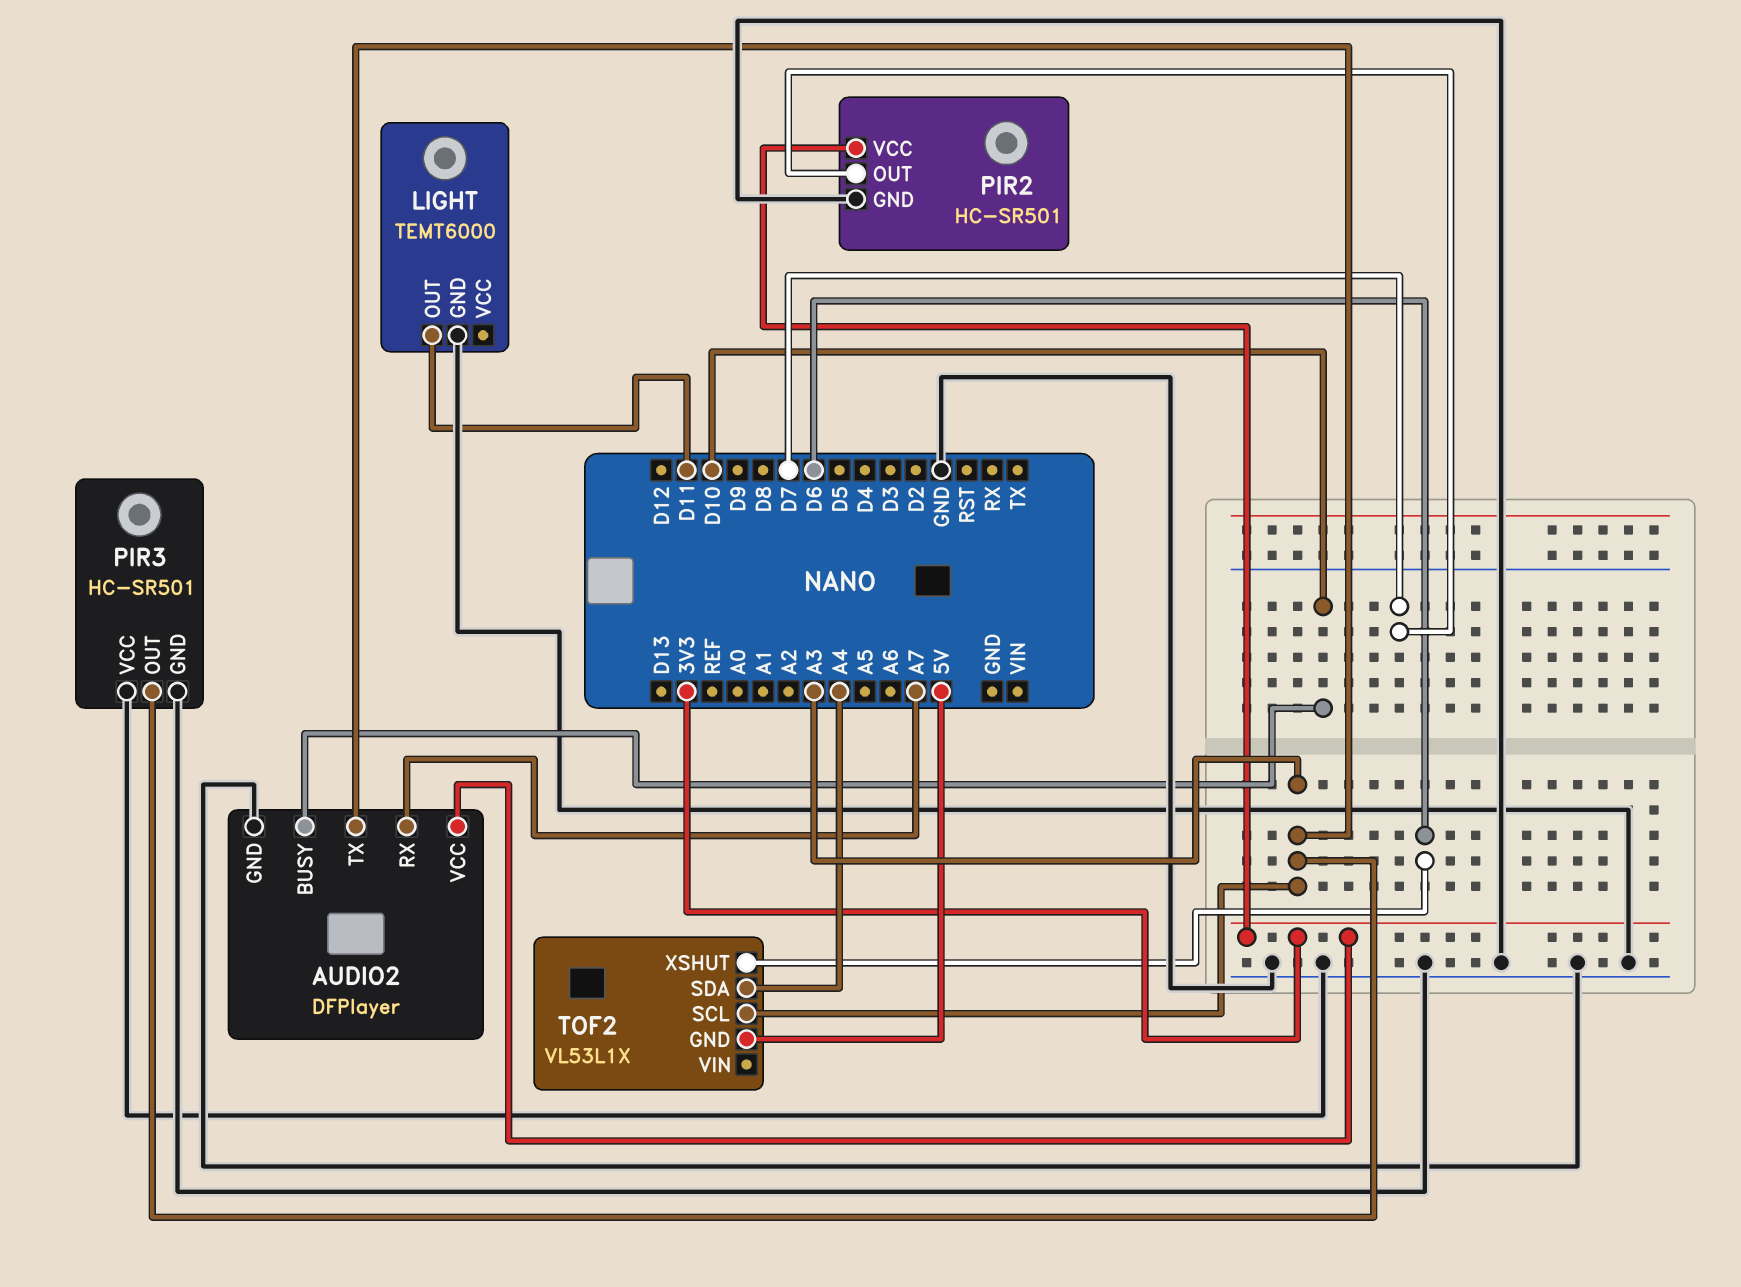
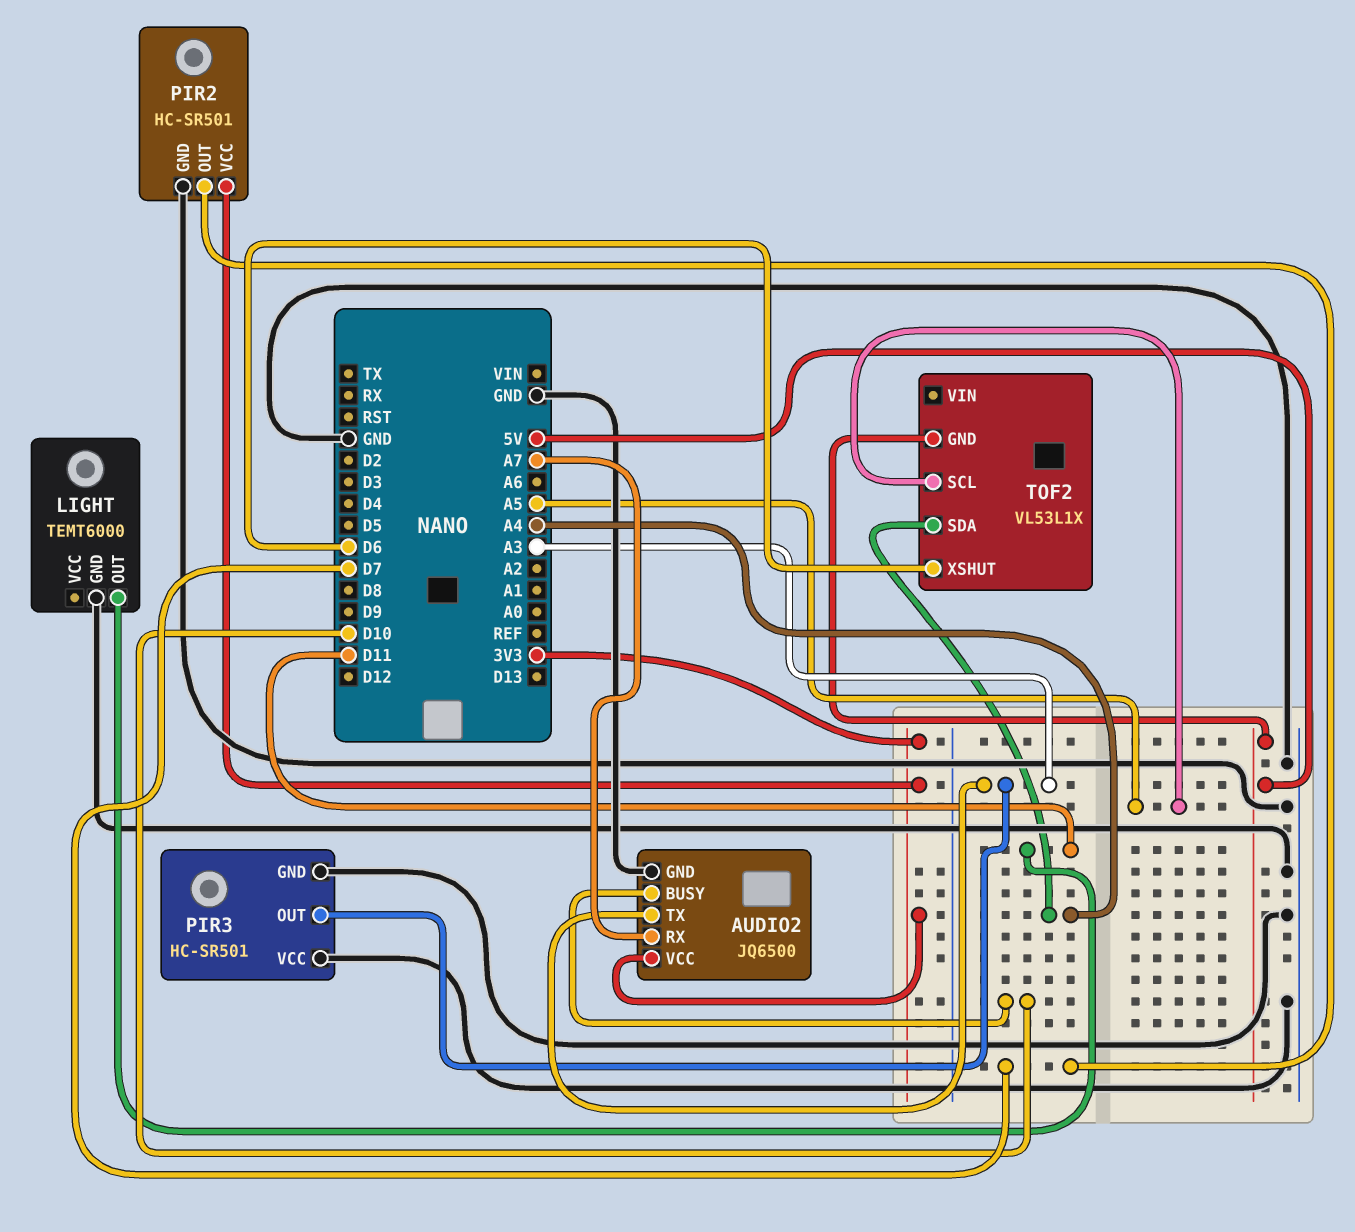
AUDIO2: DFPlayer -> JQ6500
TOF2 pin SCL: A3 -> A5

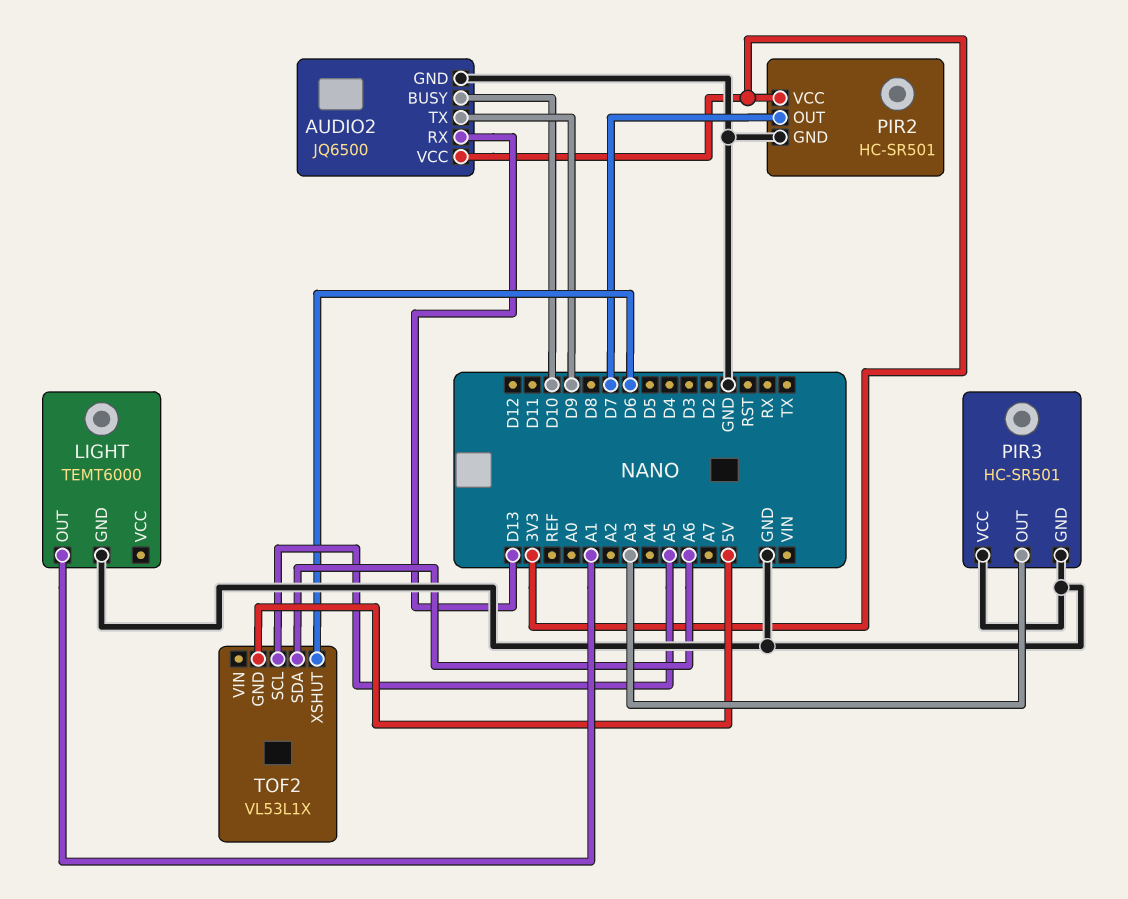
AUDIO2 pin RX: A7 -> D13
AUDIO2 pin TX: A3 -> D9
LIGHT pin OUT: D11 -> A1
TOF2 pin SDA: A4 -> A6

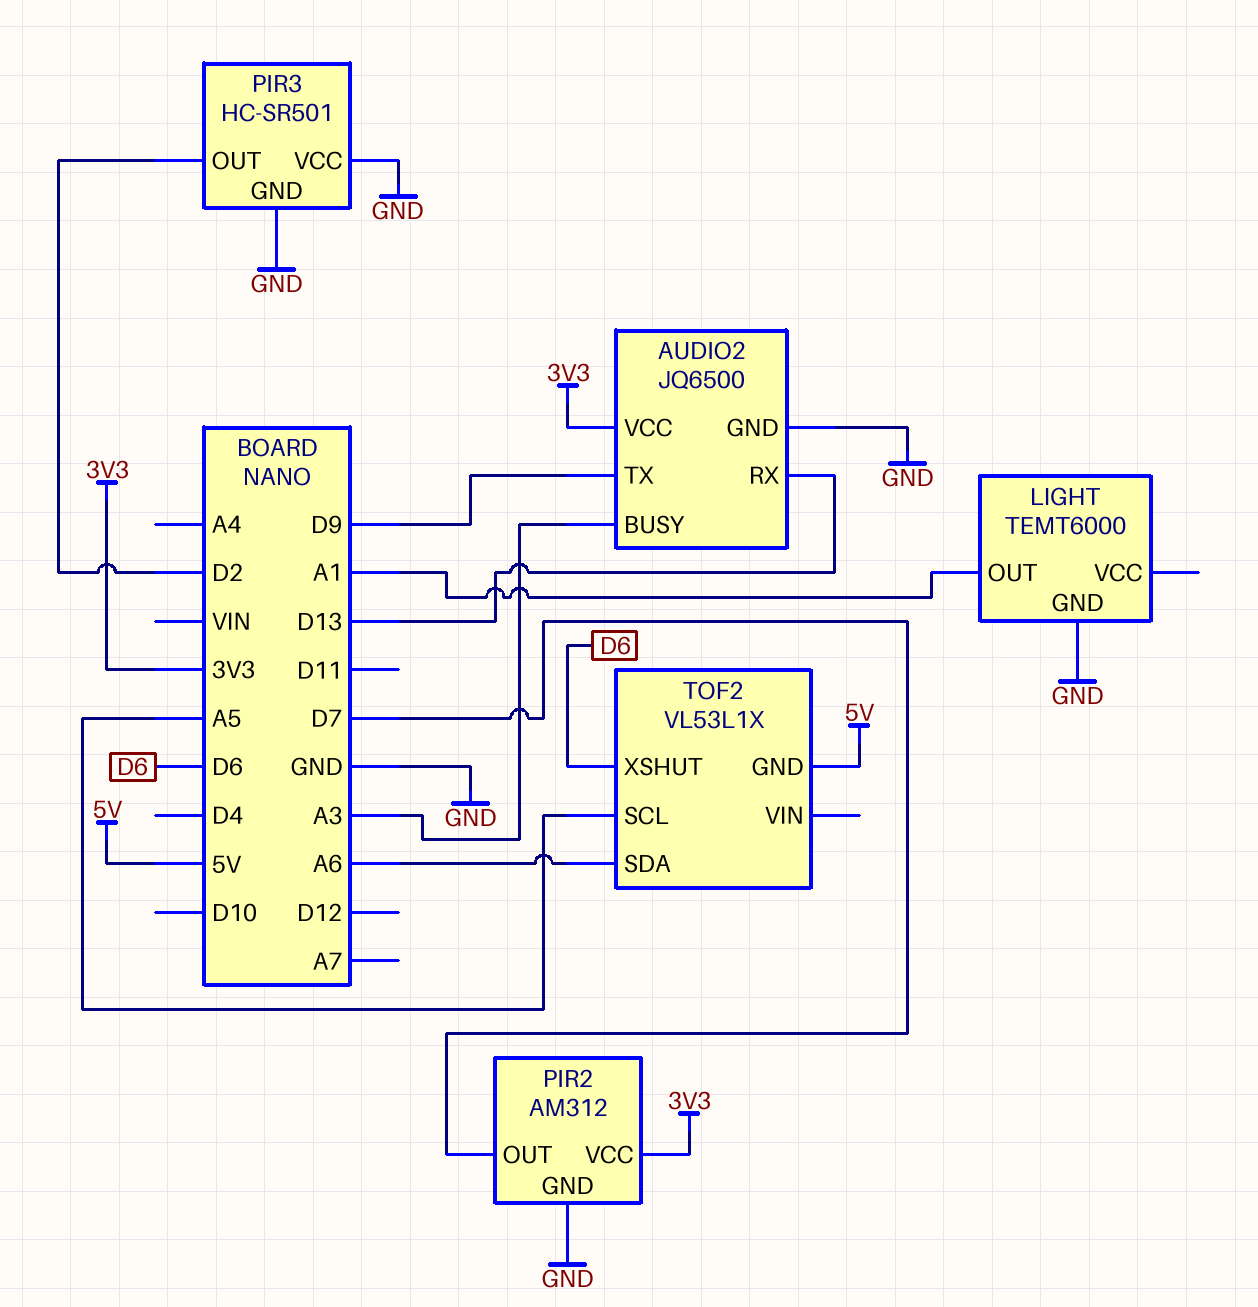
AUDIO2 pin BUSY: D10 -> A3
PIR2: HC-SR501 -> AM312
PIR3 pin OUT: A3 -> D2

